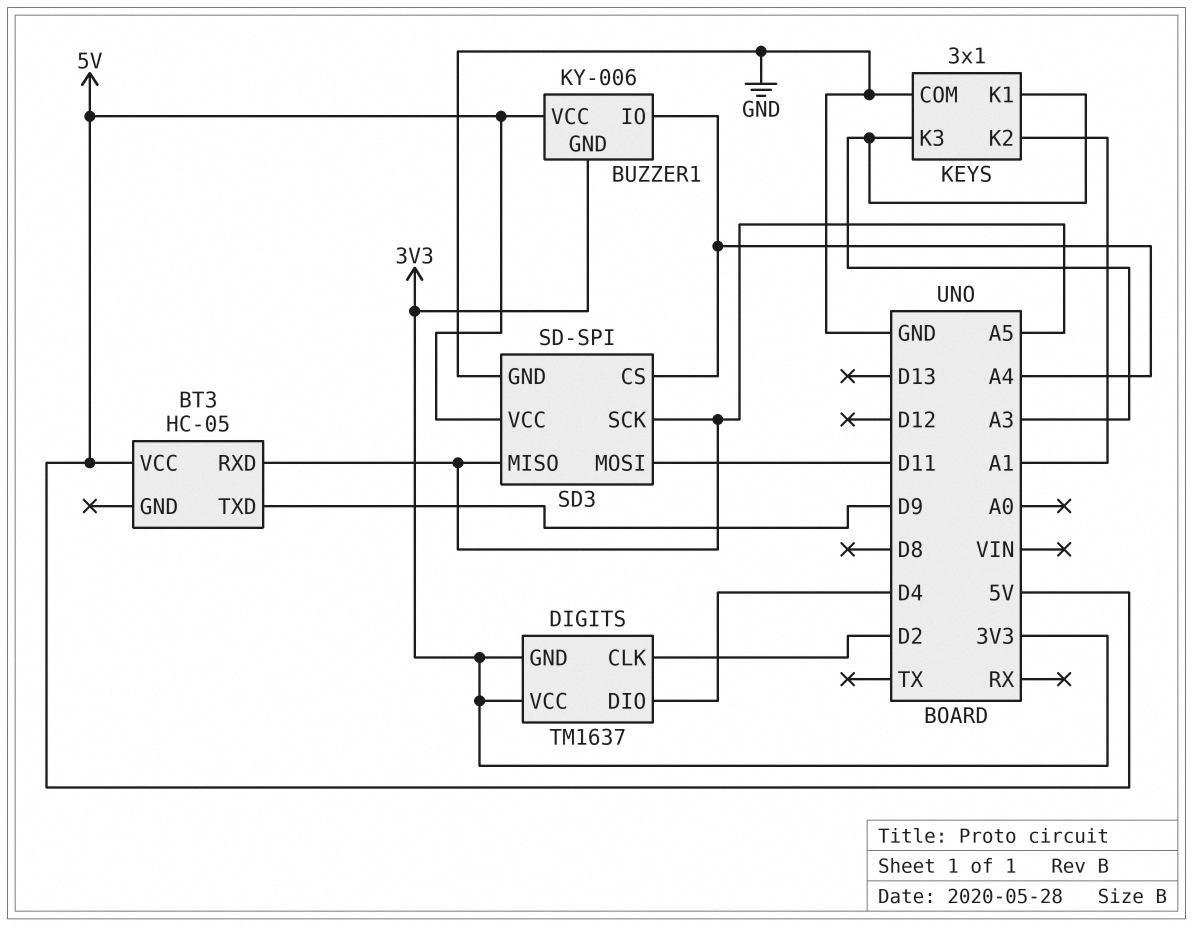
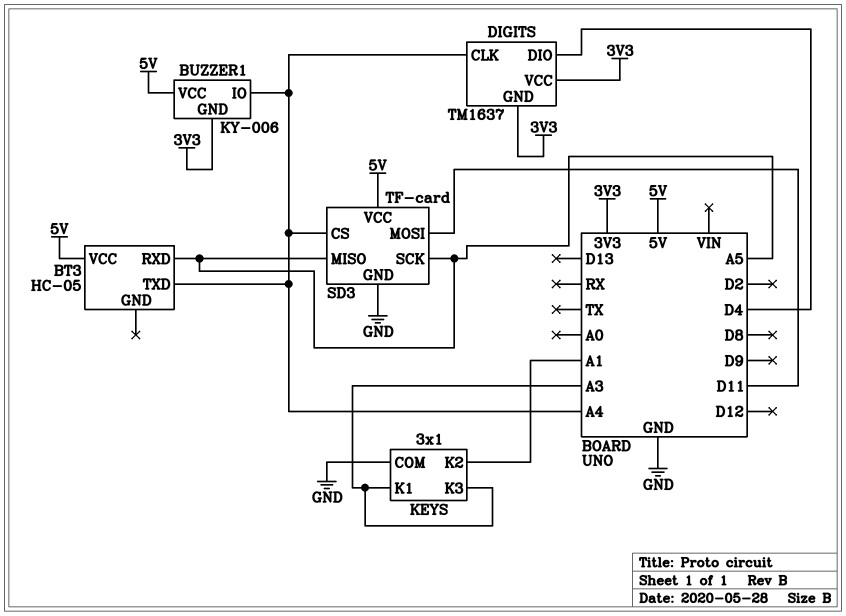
BT3 pin TXD: D9 -> A4
DIGITS pin CLK: D2 -> A4
SD3: SD-SPI -> TF-card

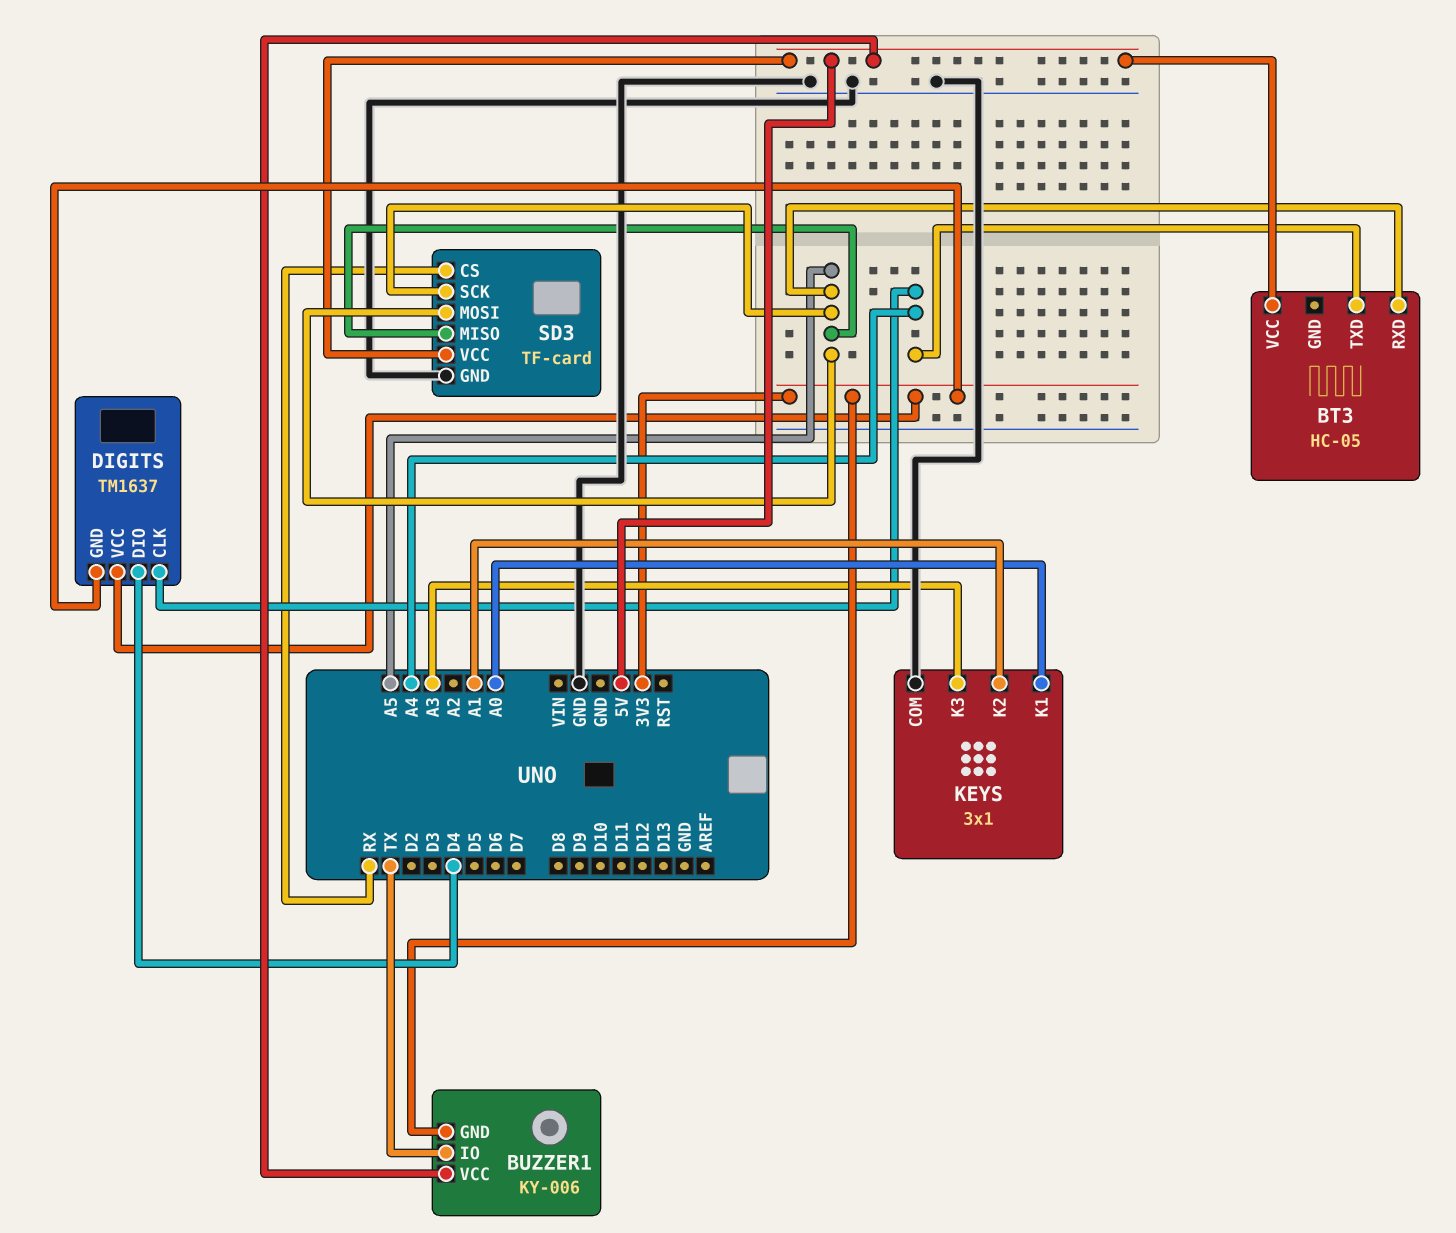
BUZZER1 pin IO: A4 -> TX
KEYS pin K1: A3 -> A0
SD3 pin CS: A4 -> RX
SD3 pin MOSI: D11 -> A5

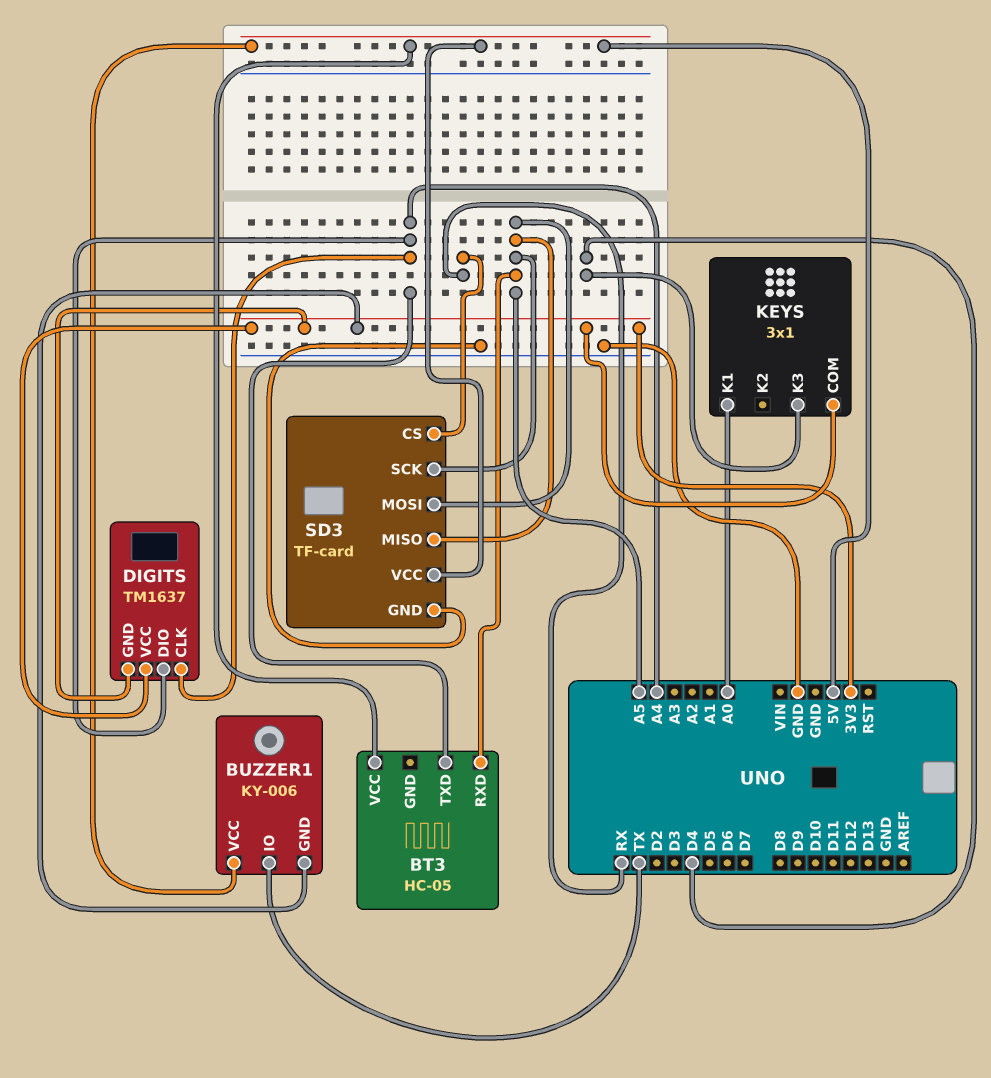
DIGITS pin DIO: D4 -> A4
KEYS pin COM: GND -> 3V3
KEYS pin K2: A1 -> none
KEYS pin K3: A3 -> D4

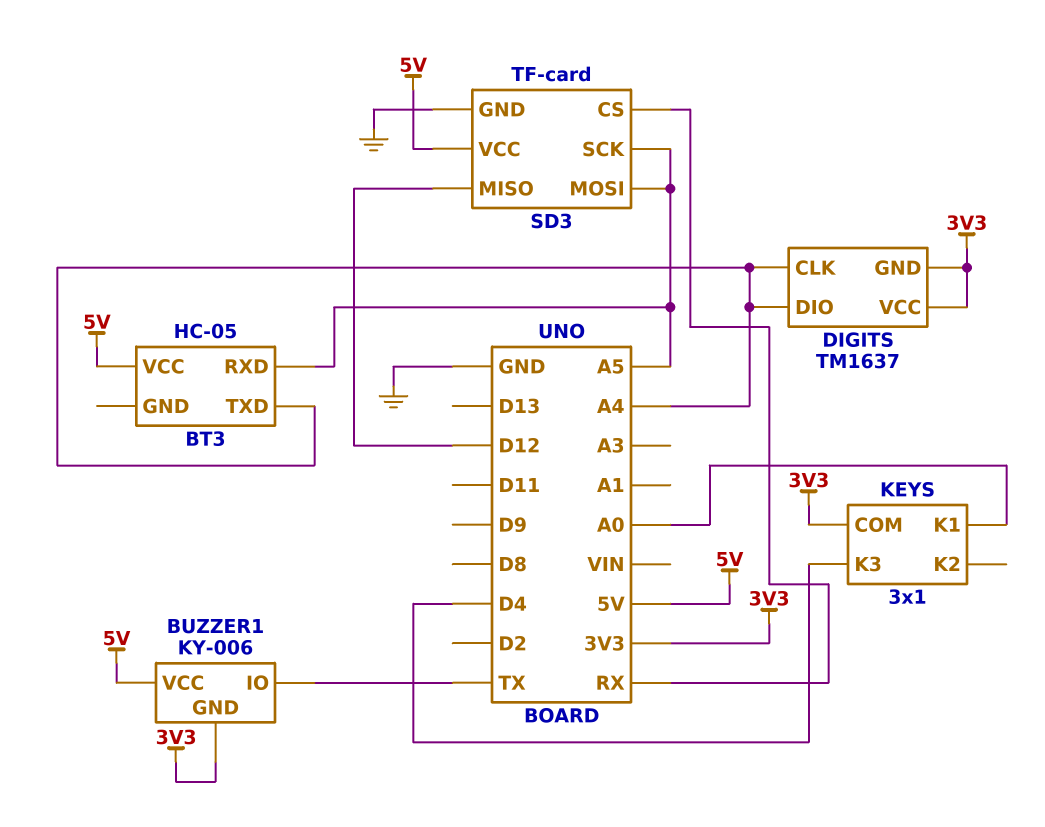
SD3 pin MISO: A5 -> D12

